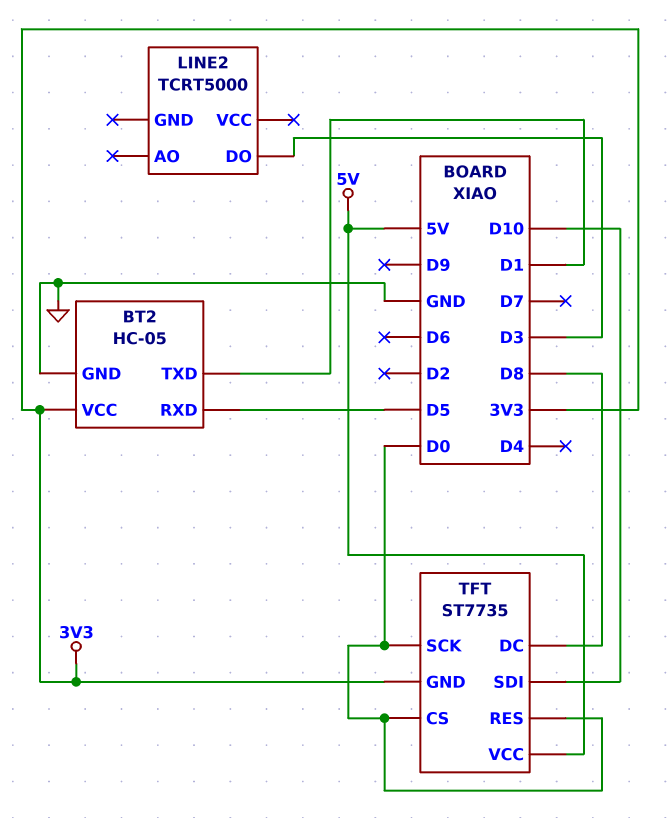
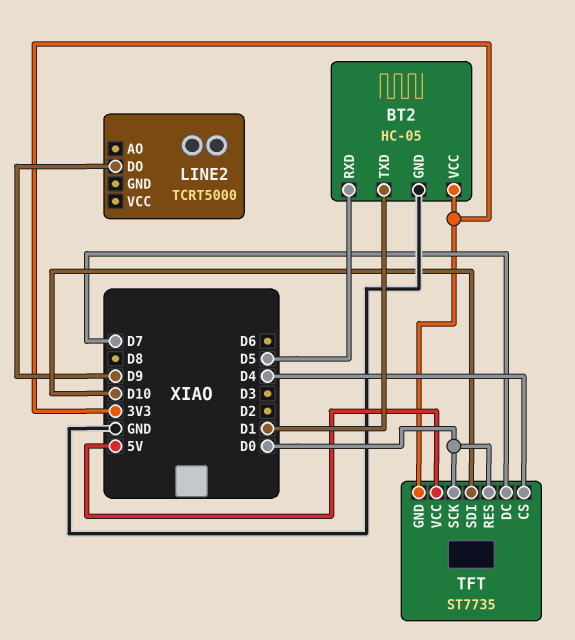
LINE2 pin DO: D3 -> D9
TFT pin CS: D0 -> D4
TFT pin DC: D8 -> D7

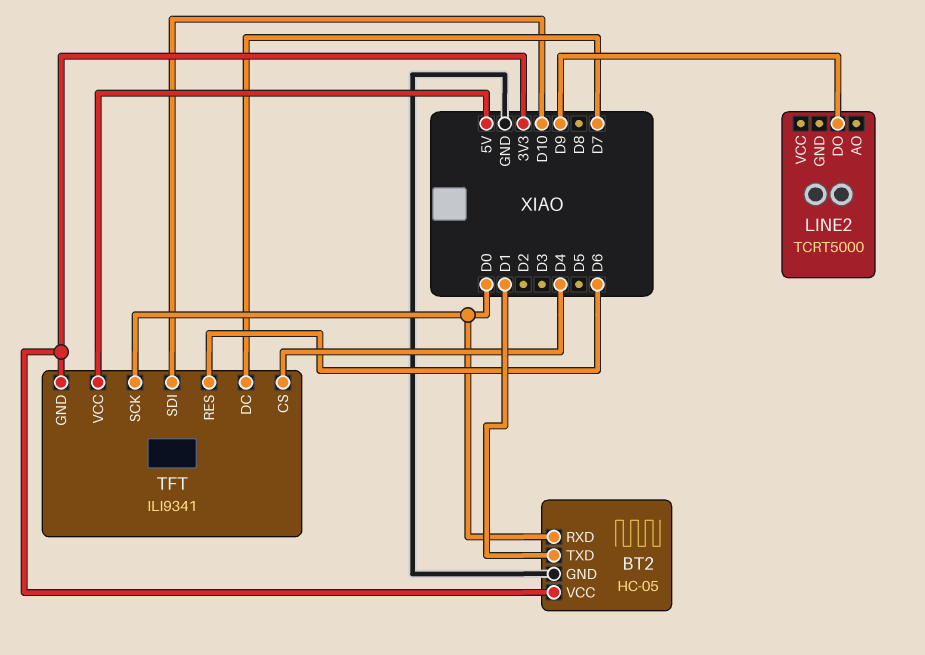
BT2 pin RXD: D5 -> D0
TFT: ST7735 -> ILI9341
TFT pin RES: D0 -> D6

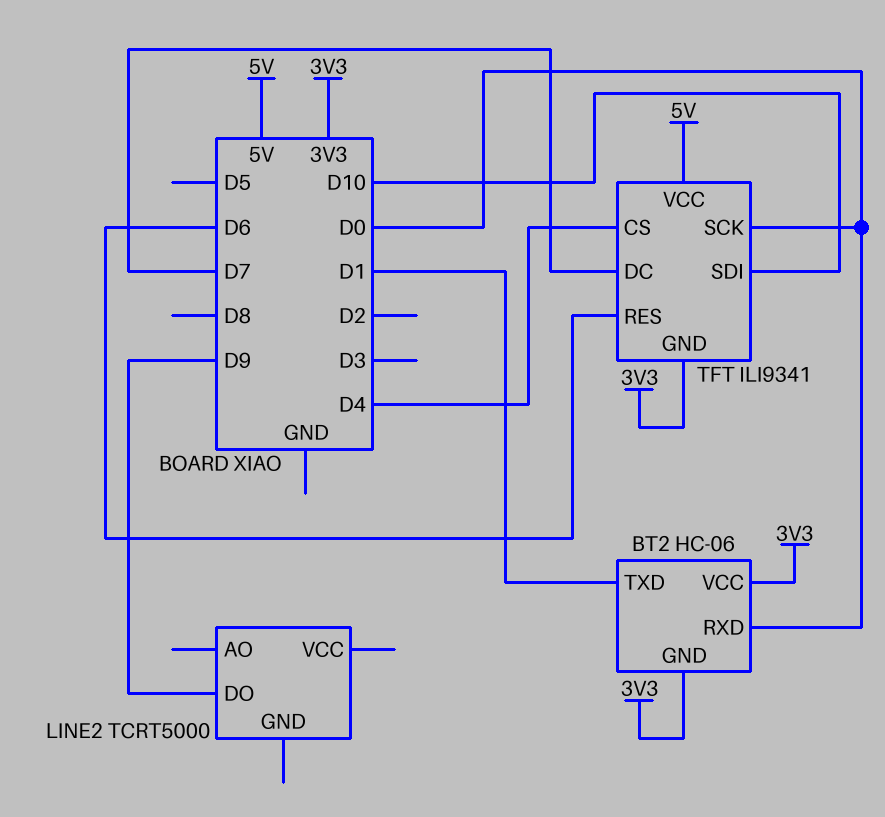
BT2: HC-05 -> HC-06
BT2 pin GND: GND -> 3V3

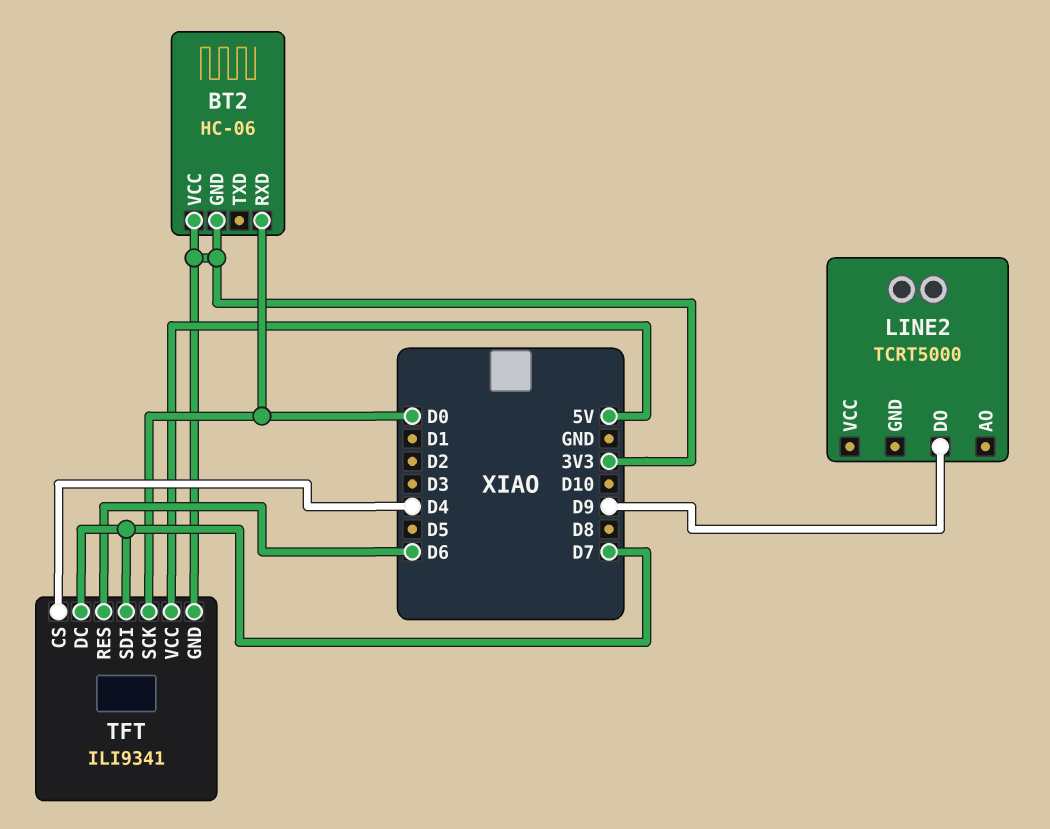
BT2 pin TXD: D1 -> none
TFT pin SDI: D10 -> D7

